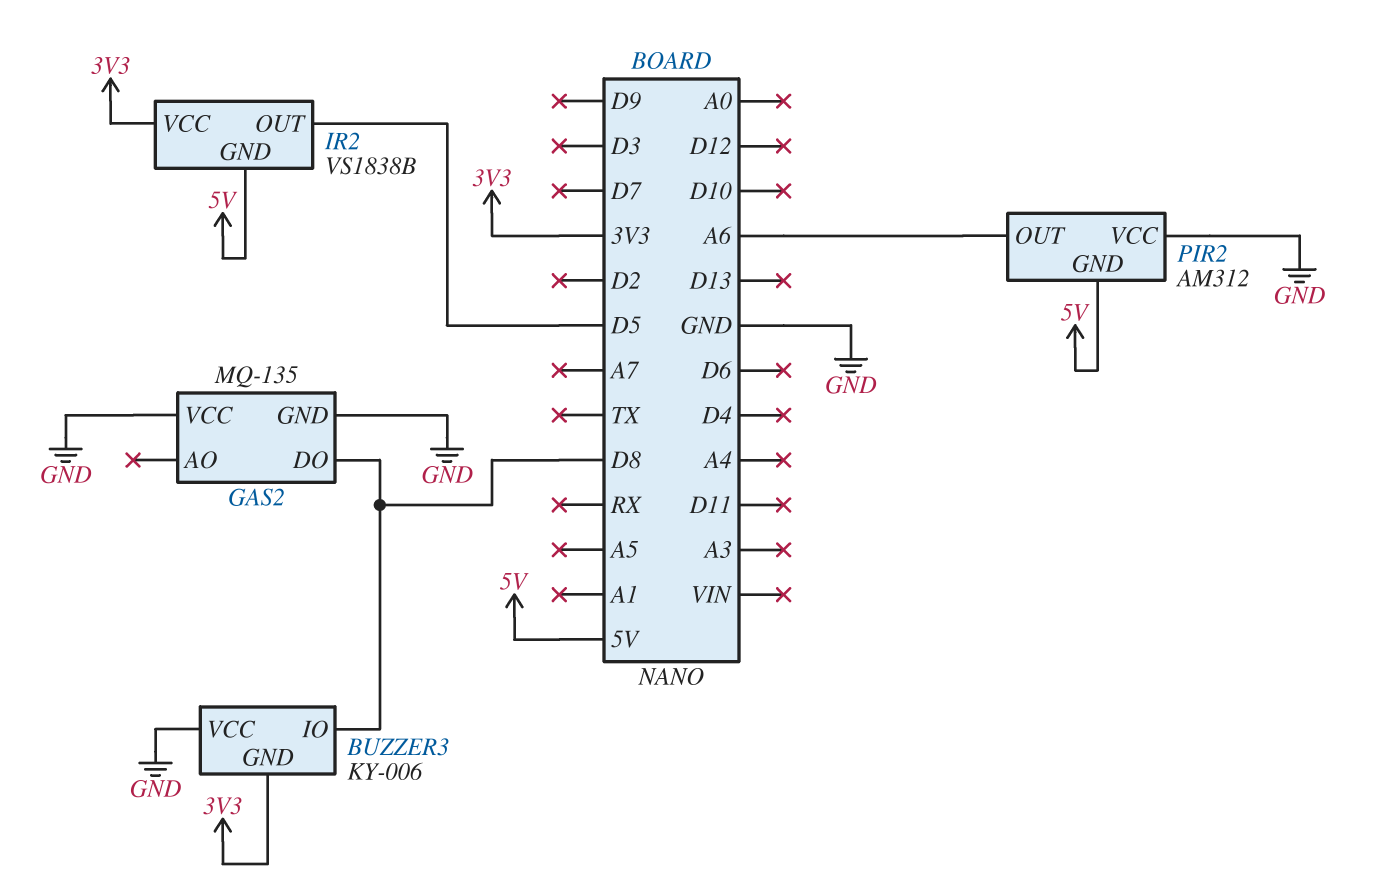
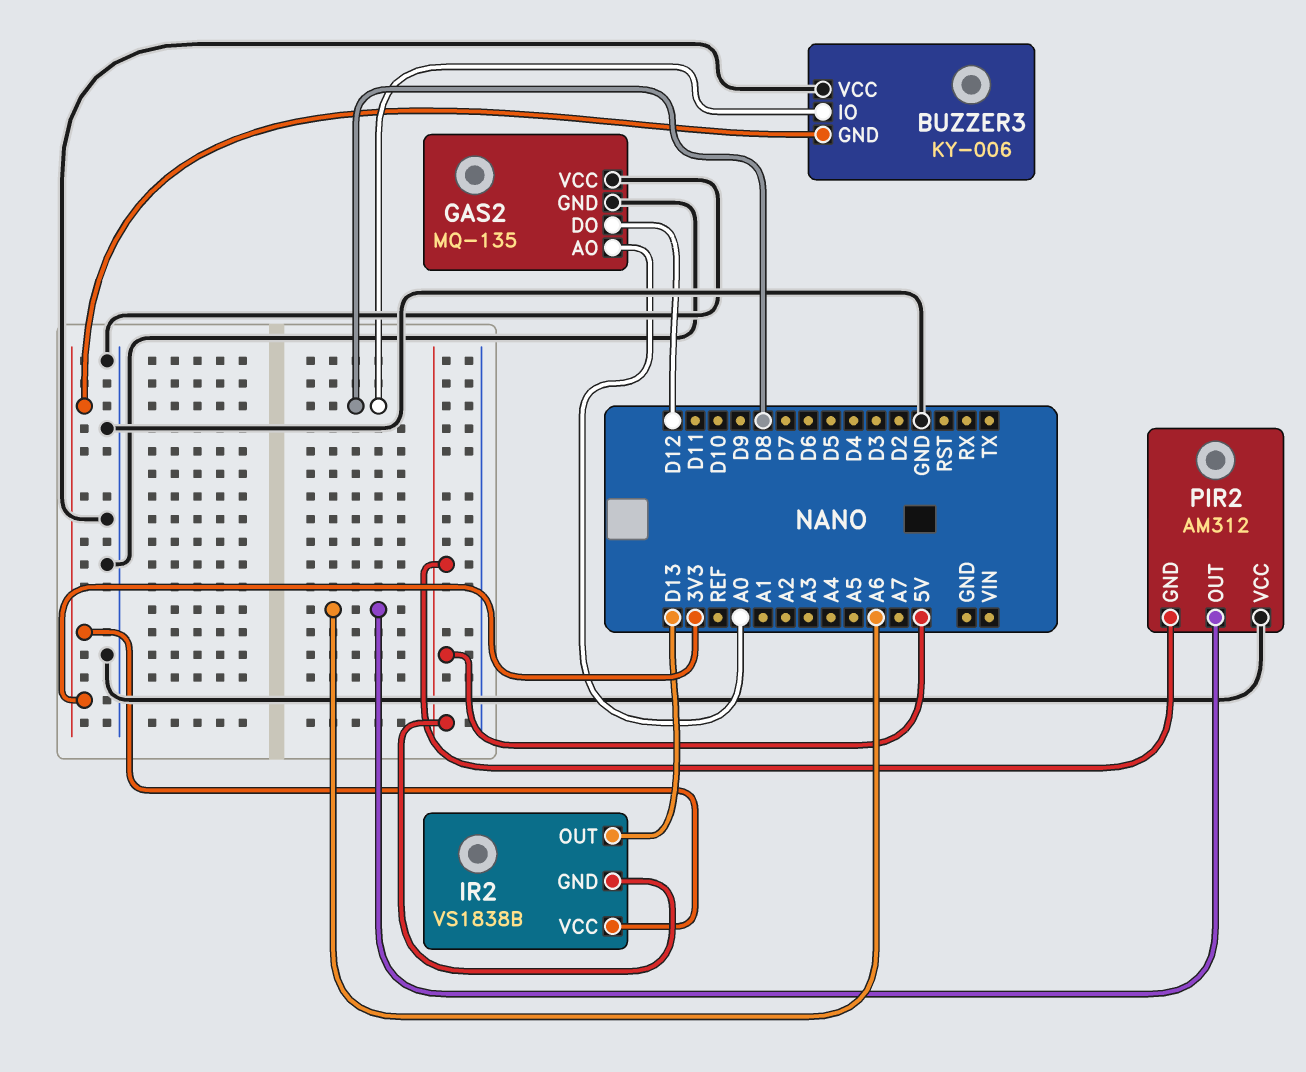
GAS2 pin AO: none -> A0
GAS2 pin DO: D8 -> D12
IR2 pin OUT: D5 -> D13

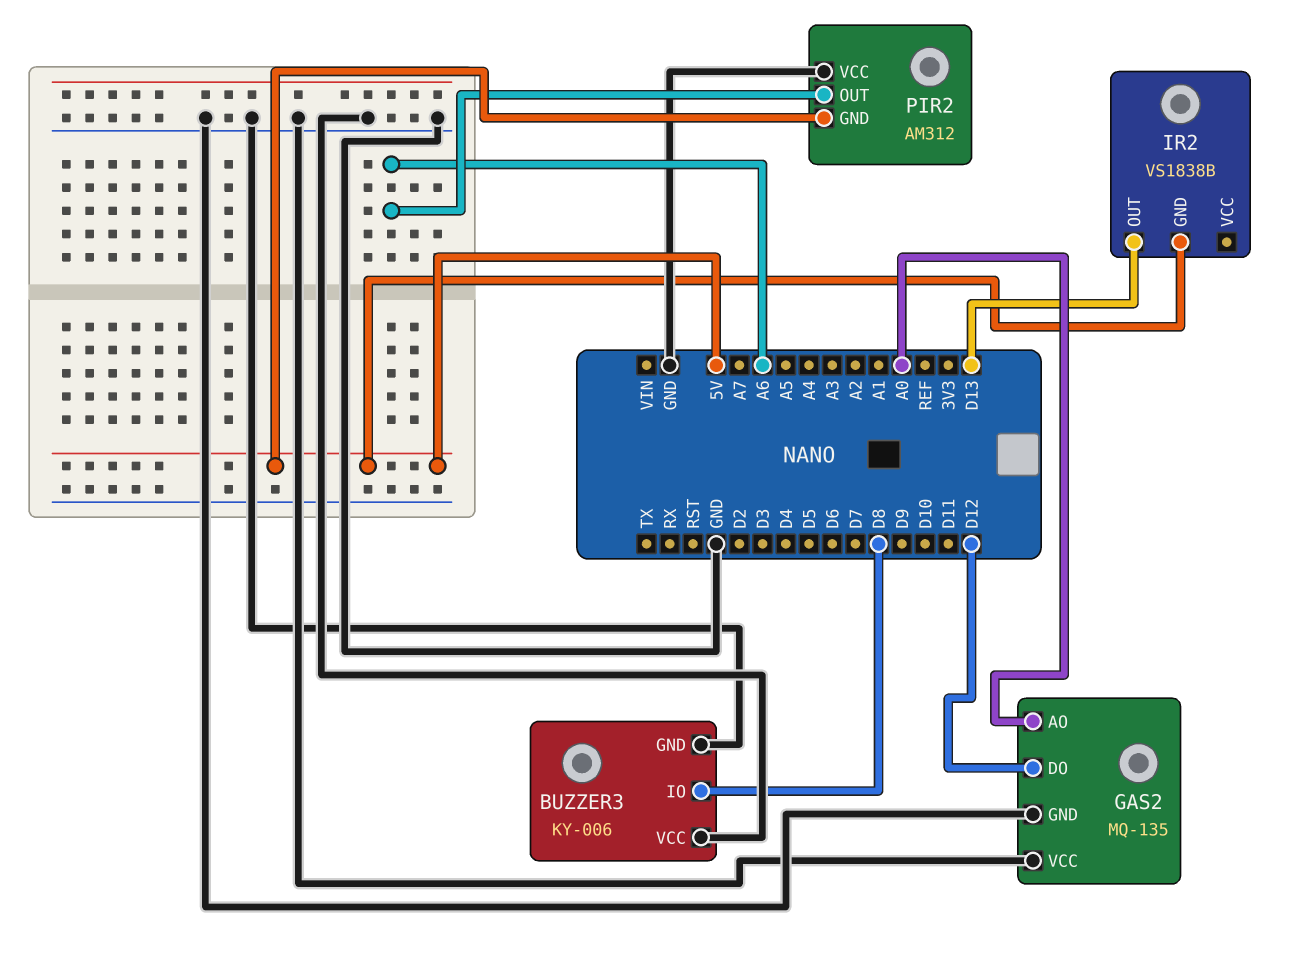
BUZZER3 pin GND: 3V3 -> GND
IR2 pin VCC: 3V3 -> none

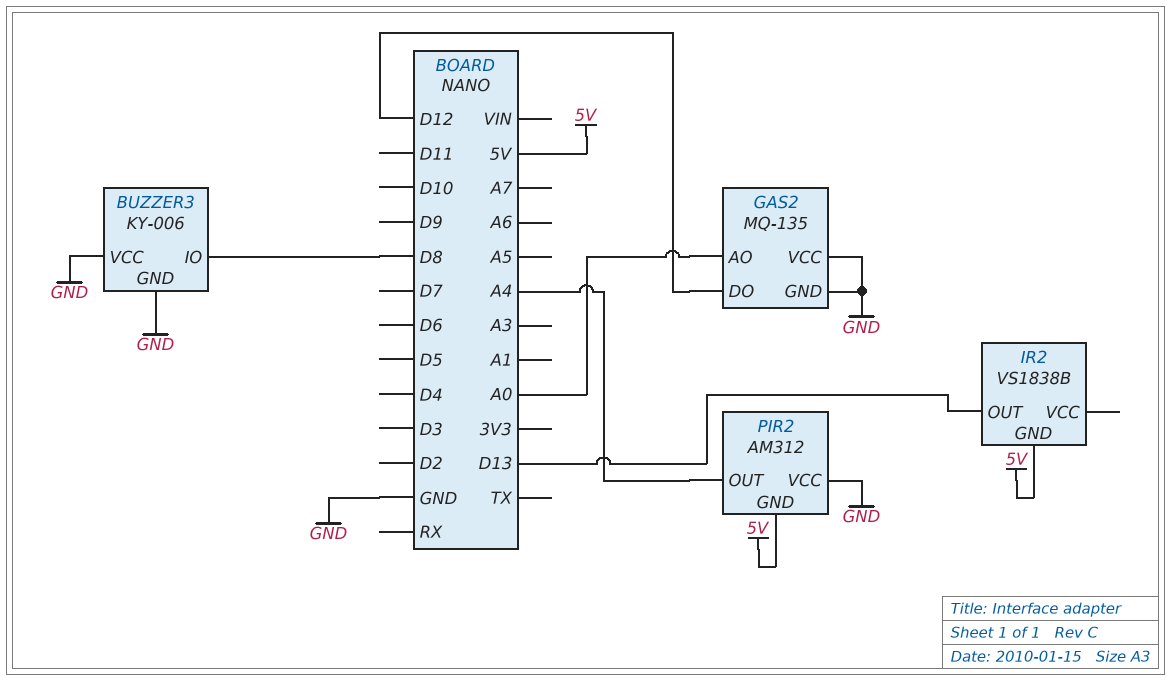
PIR2 pin OUT: A6 -> A4

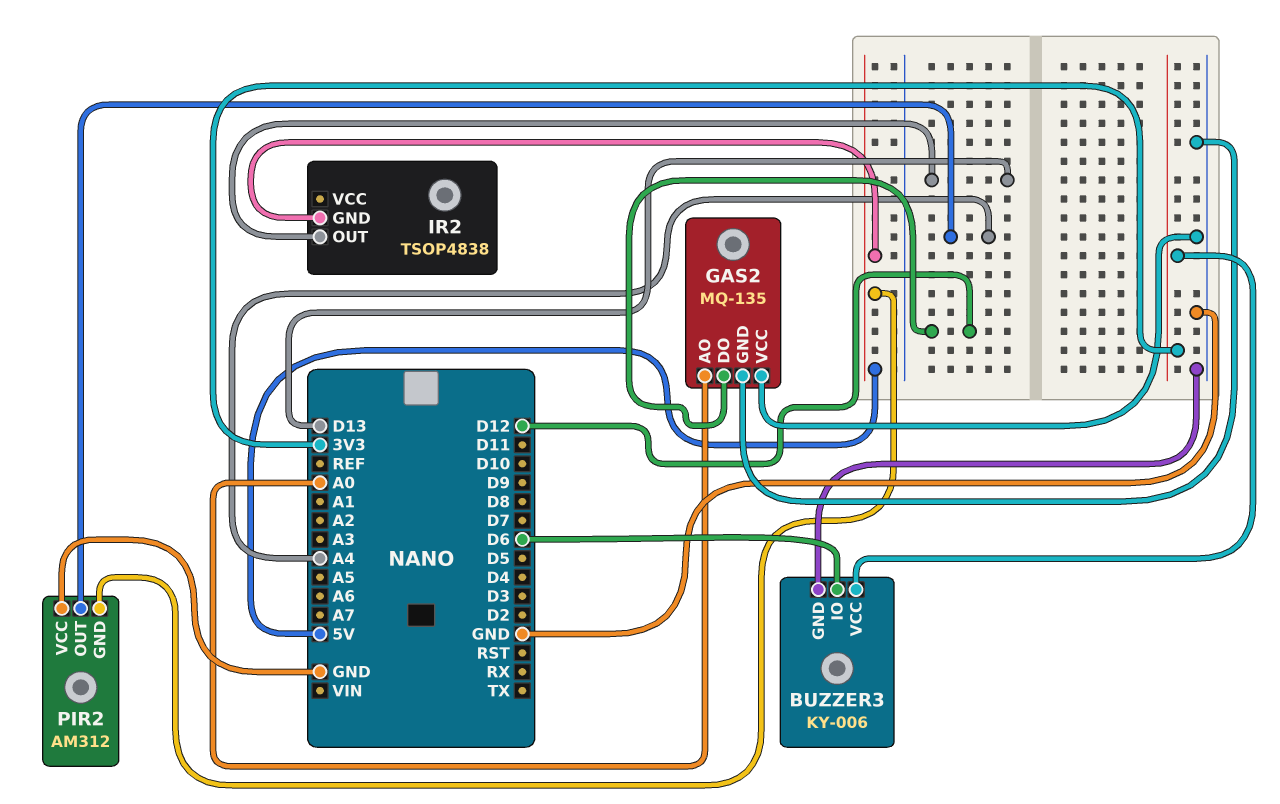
BUZZER3 pin IO: D8 -> D6
BUZZER3 pin VCC: GND -> 3V3
IR2: VS1838B -> TSOP4838

